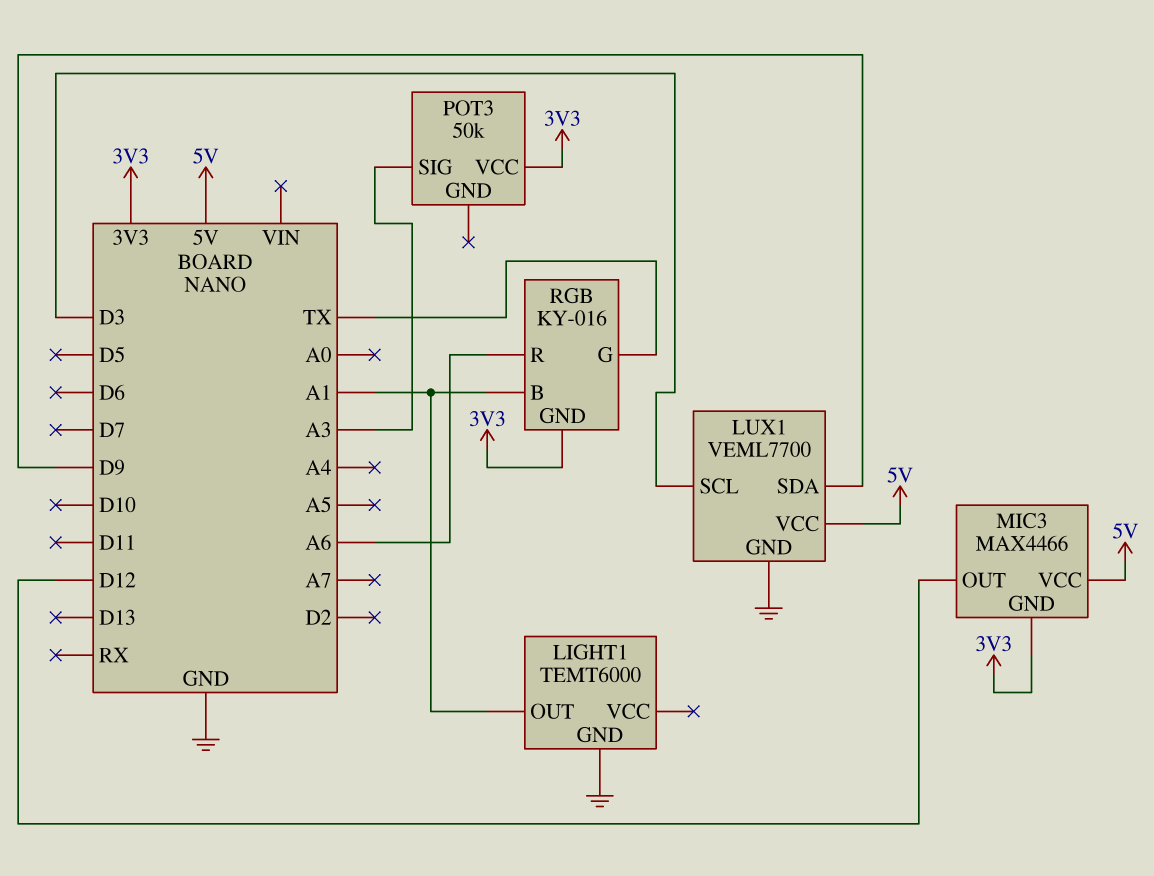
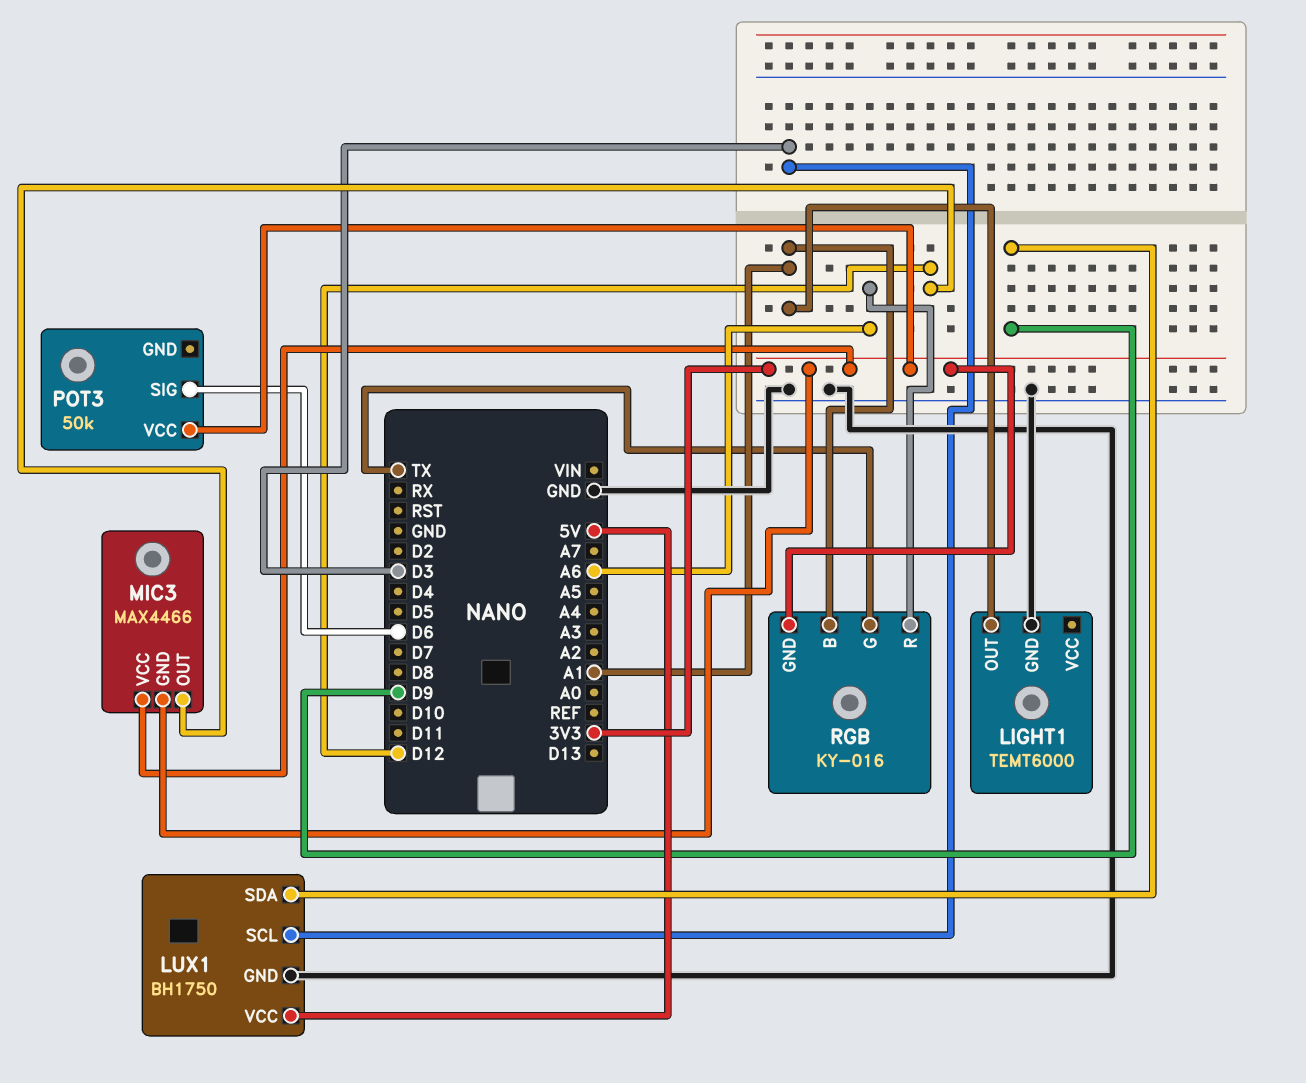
LUX1: VEML7700 -> BH1750
MIC3 pin VCC: 5V -> 3V3
POT3 pin SIG: A3 -> D6

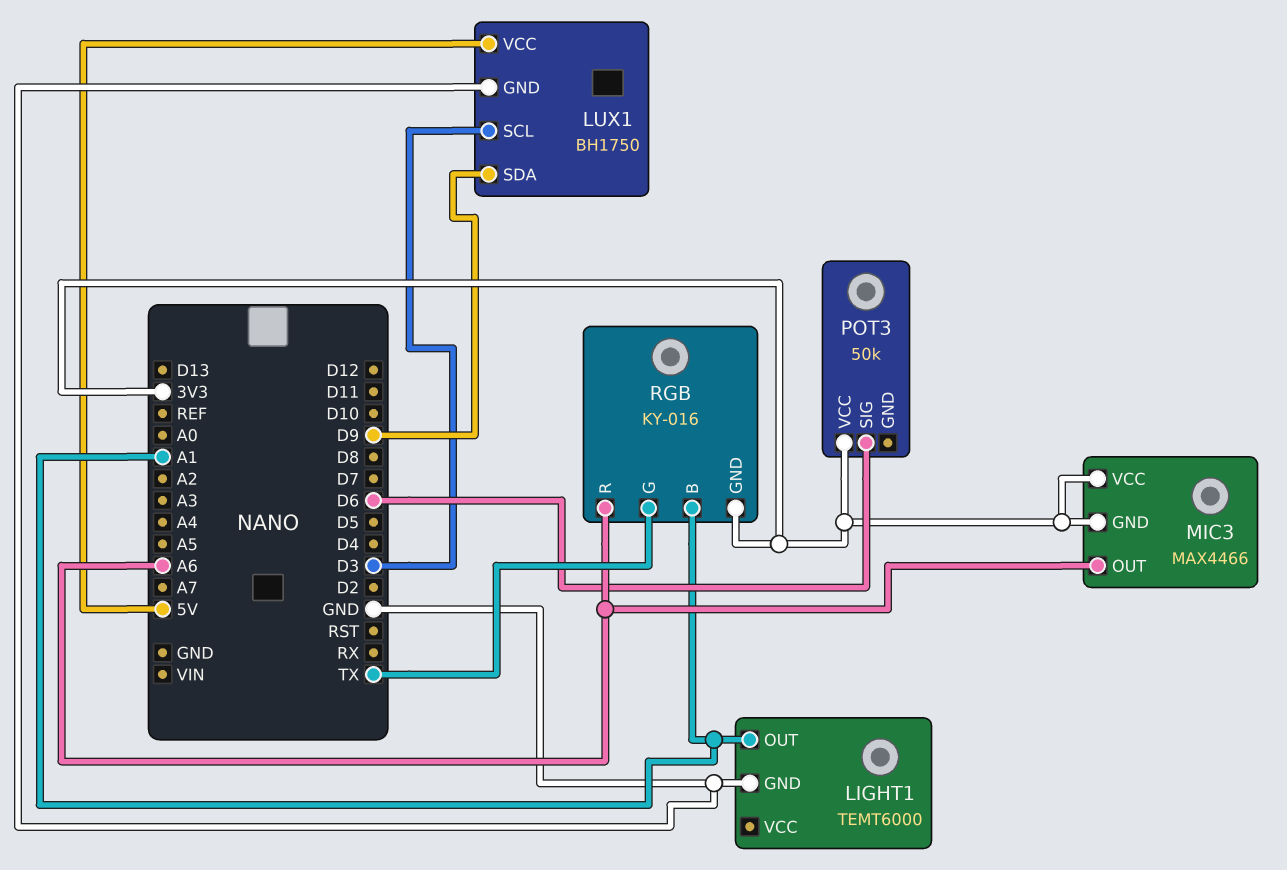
MIC3 pin OUT: D12 -> A6

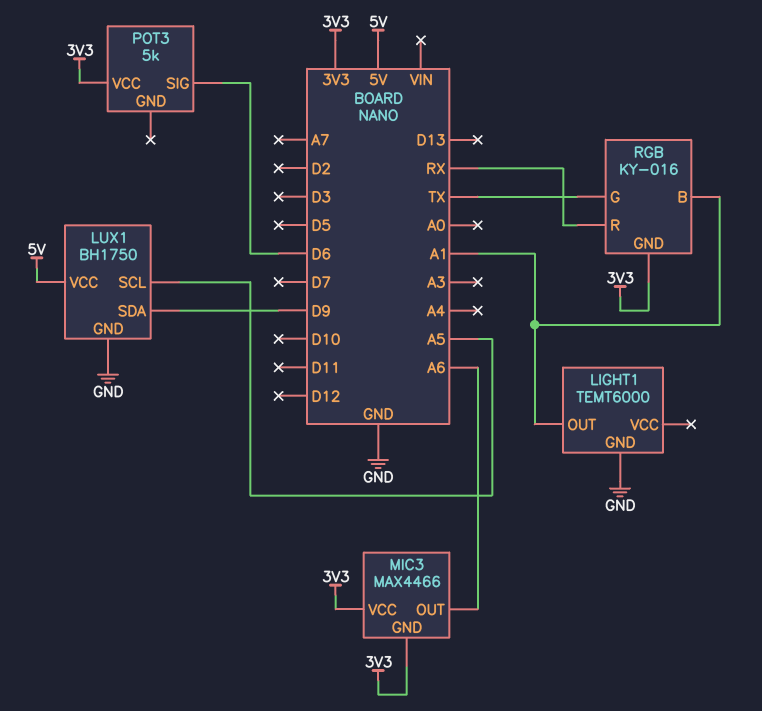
LUX1 pin SCL: D3 -> A5
POT3: 50k -> 5k
RGB pin R: A6 -> RX

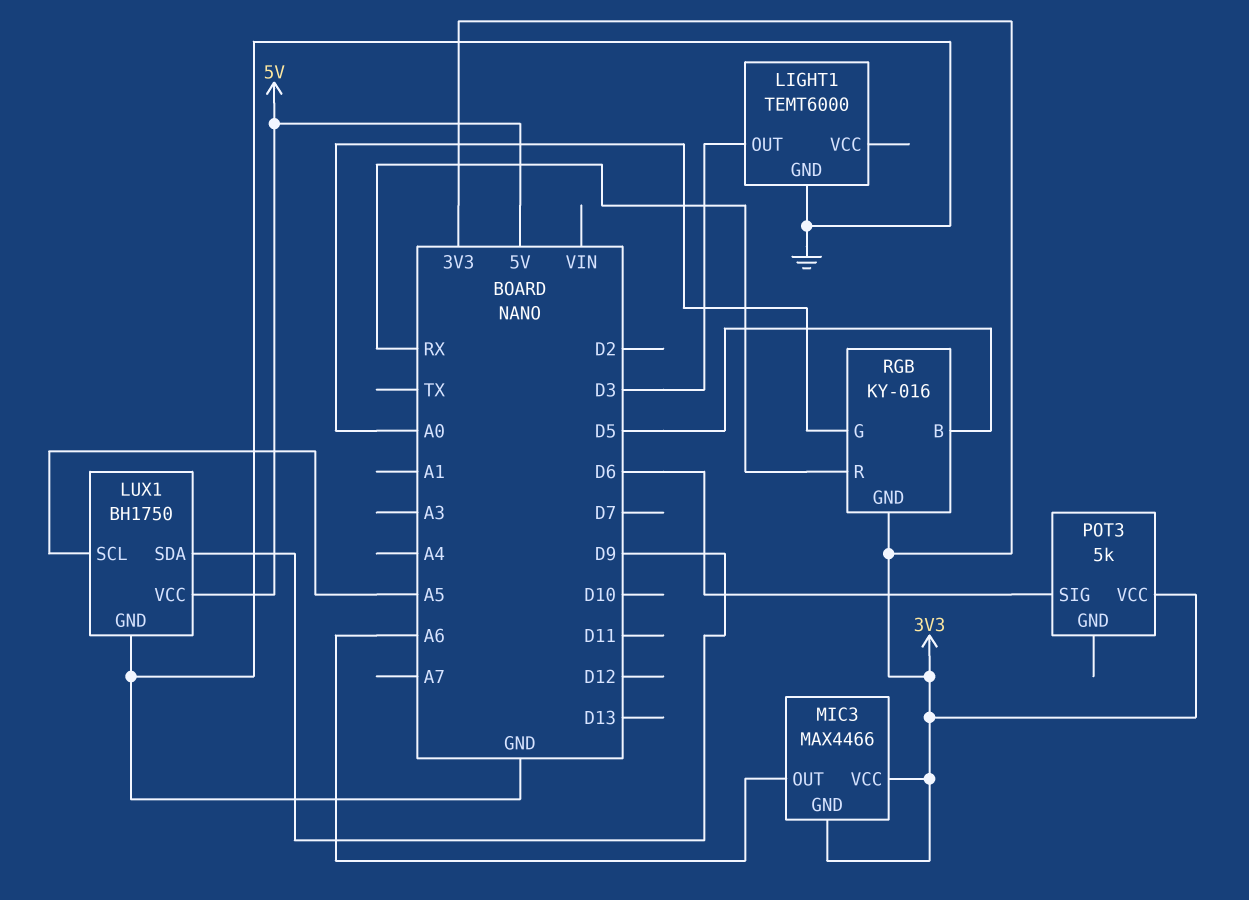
LIGHT1 pin OUT: A1 -> D3
RGB pin B: A1 -> D5
RGB pin G: TX -> A0

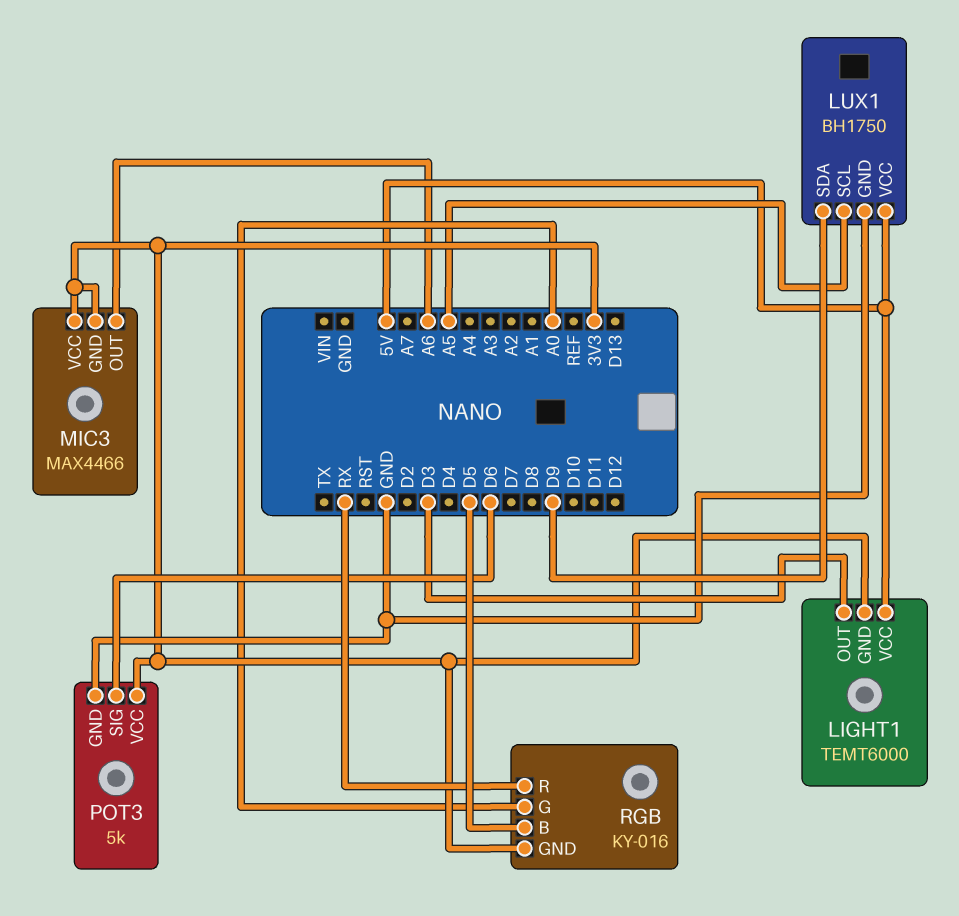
LIGHT1 pin GND: GND -> 3V3
LIGHT1 pin VCC: none -> 5V
POT3 pin GND: none -> GND

